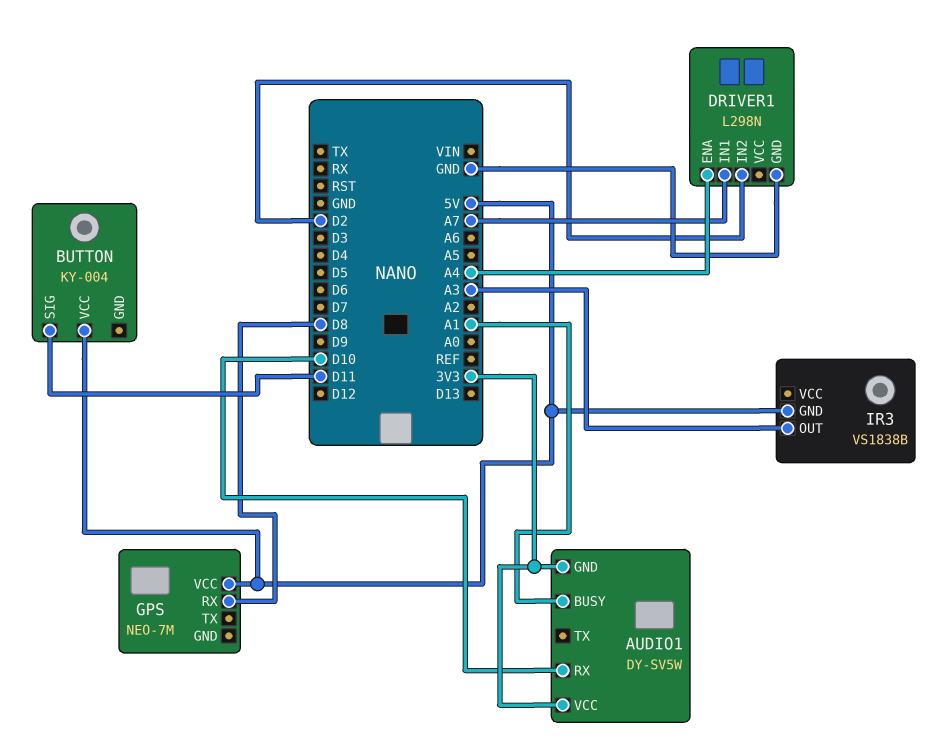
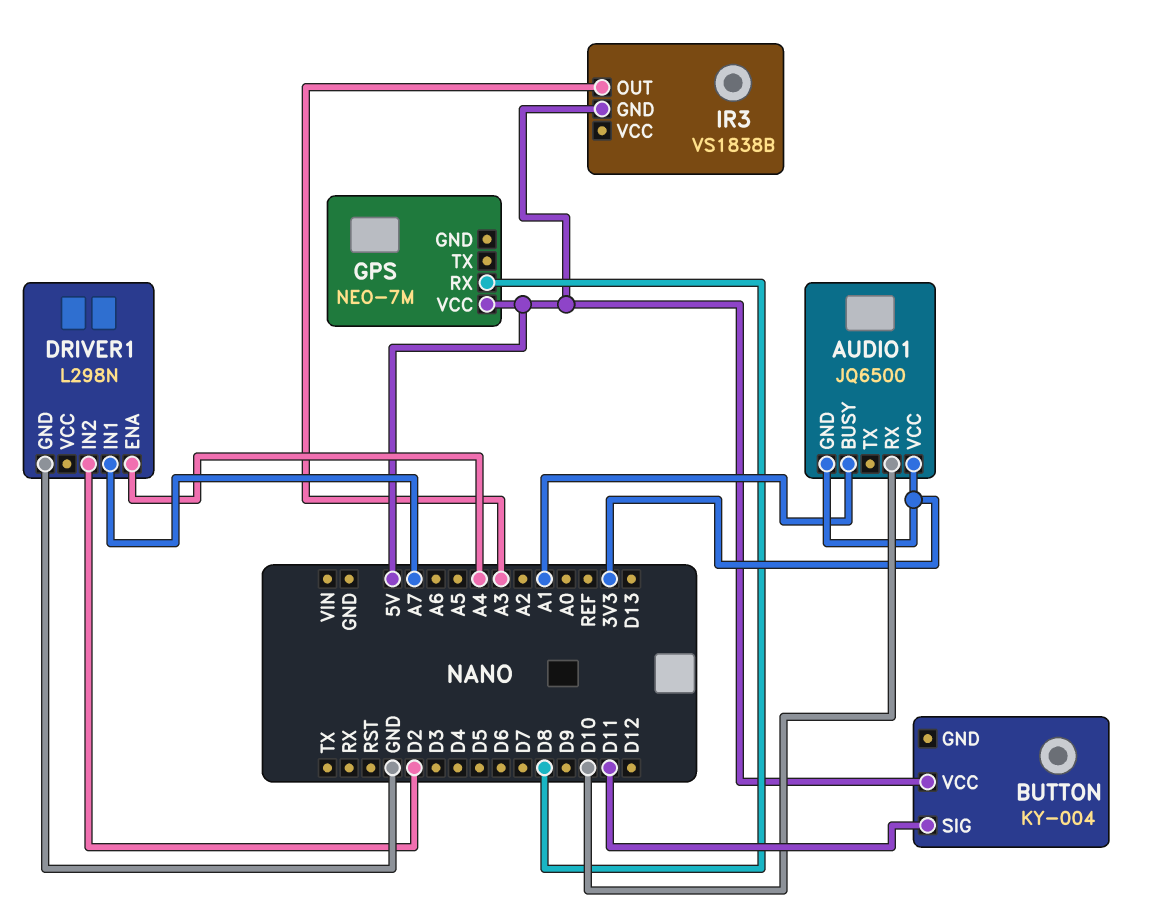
AUDIO1: DY-SV5W -> JQ6500

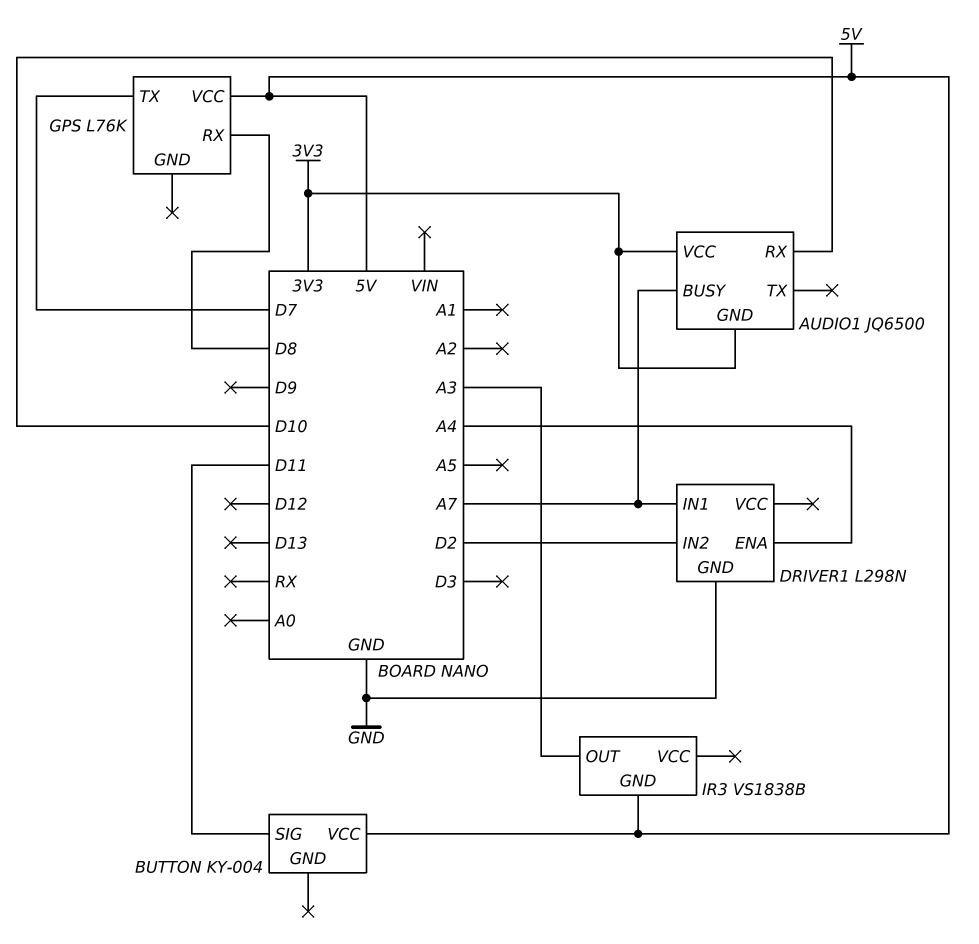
AUDIO1 pin BUSY: A1 -> A7
GPS: NEO-7M -> L76K
GPS pin TX: none -> D7

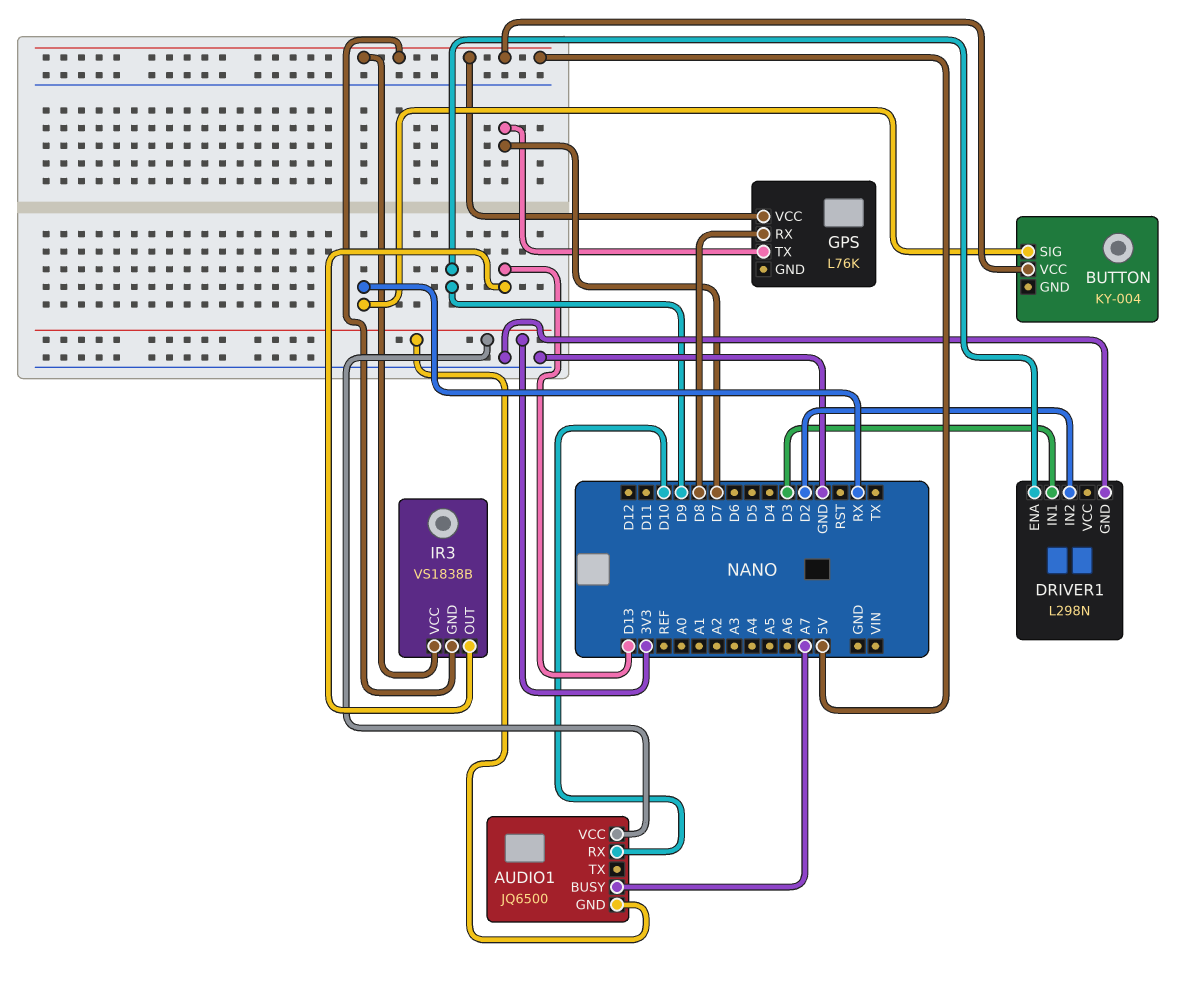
BUTTON pin SIG: D11 -> RX
DRIVER1 pin ENA: A4 -> D9
DRIVER1 pin IN1: A7 -> D3
IR3 pin OUT: A3 -> D13
IR3 pin VCC: none -> 5V

